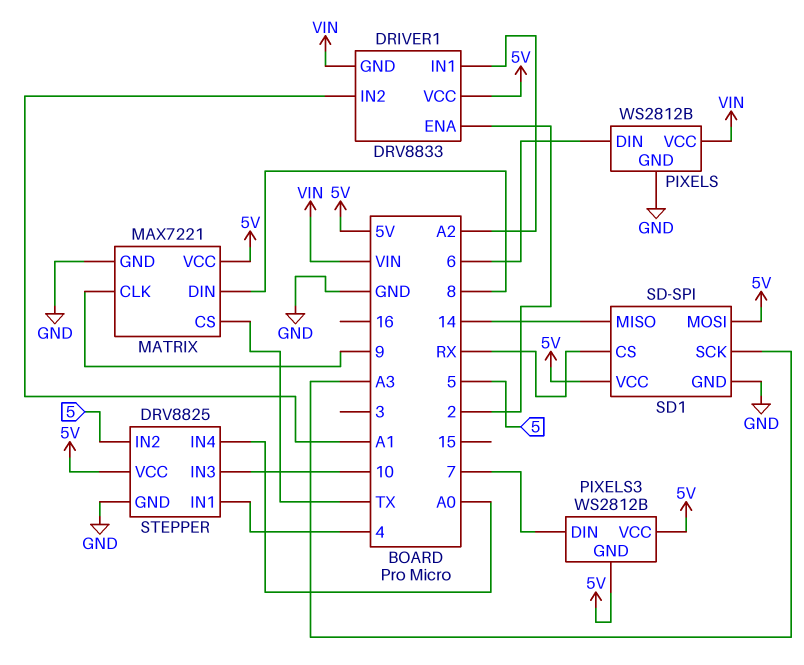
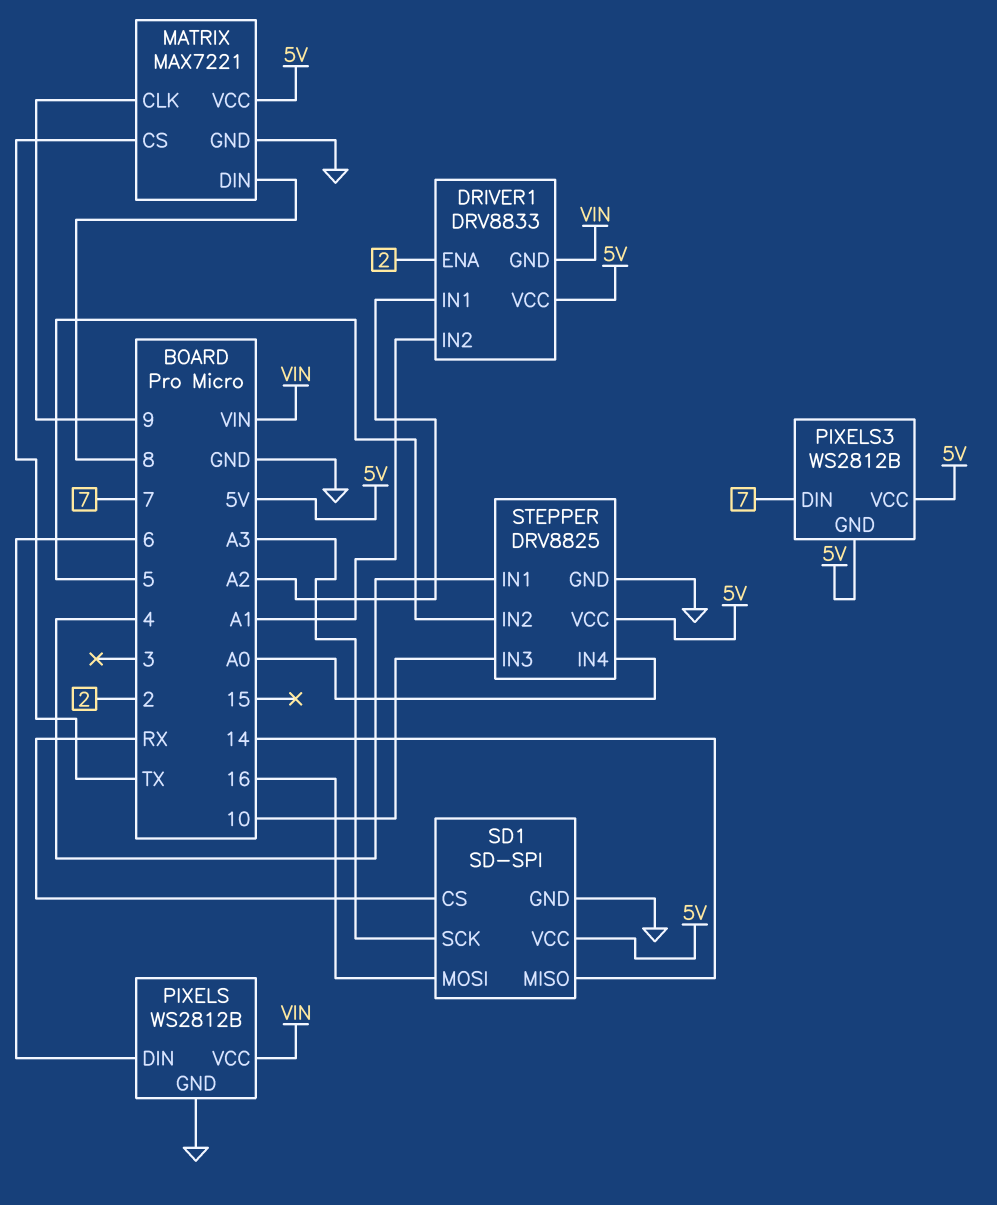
SD1 pin MOSI: 5V -> 16

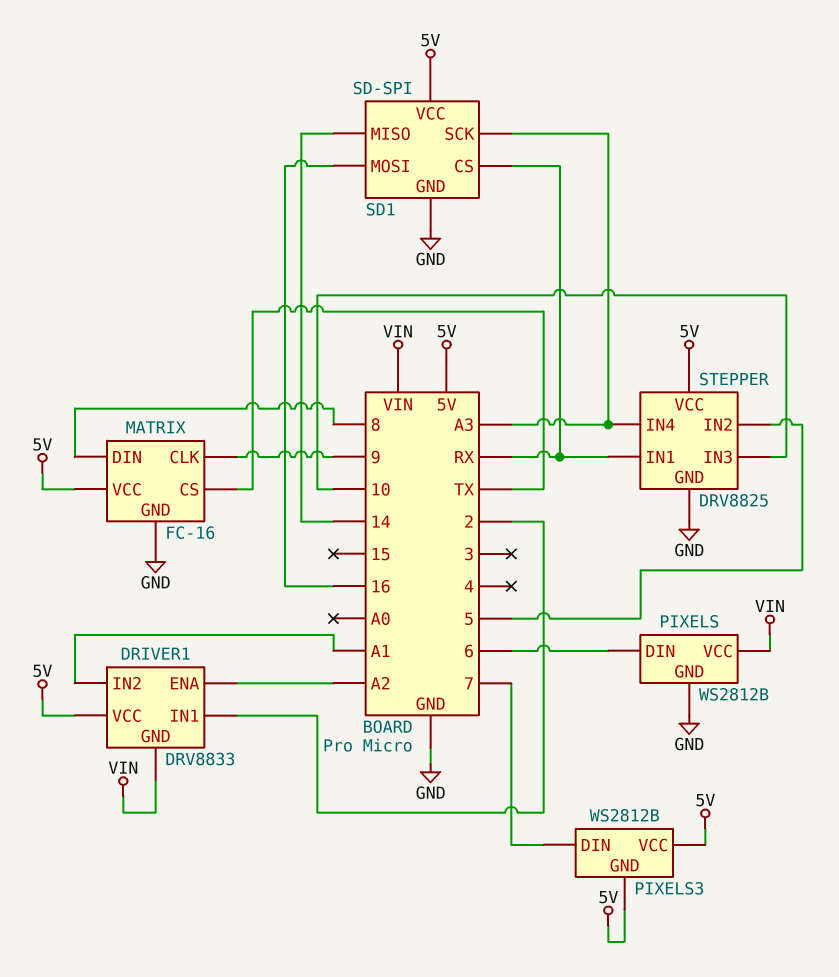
DRIVER1 pin ENA: 2 -> A2
DRIVER1 pin IN1: A2 -> 2
MATRIX: MAX7221 -> FC-16
STEPPER pin IN1: 4 -> RX
STEPPER pin IN4: A0 -> A3

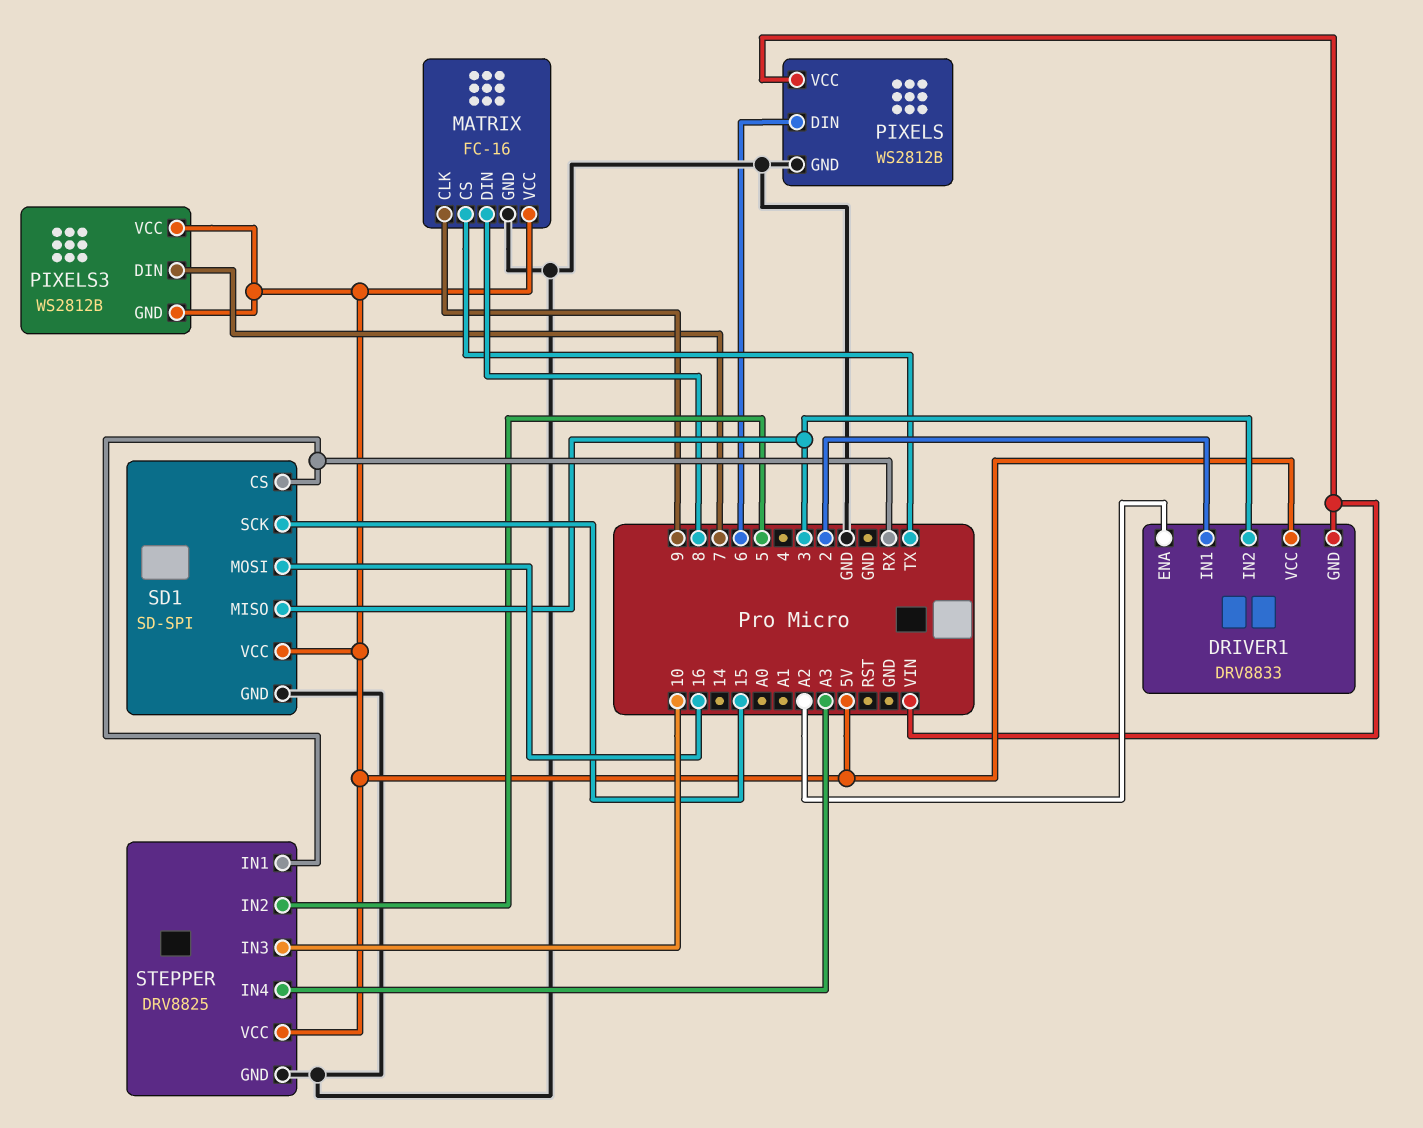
DRIVER1 pin IN2: A1 -> 3
SD1 pin MISO: 14 -> 3
SD1 pin SCK: A3 -> 15

